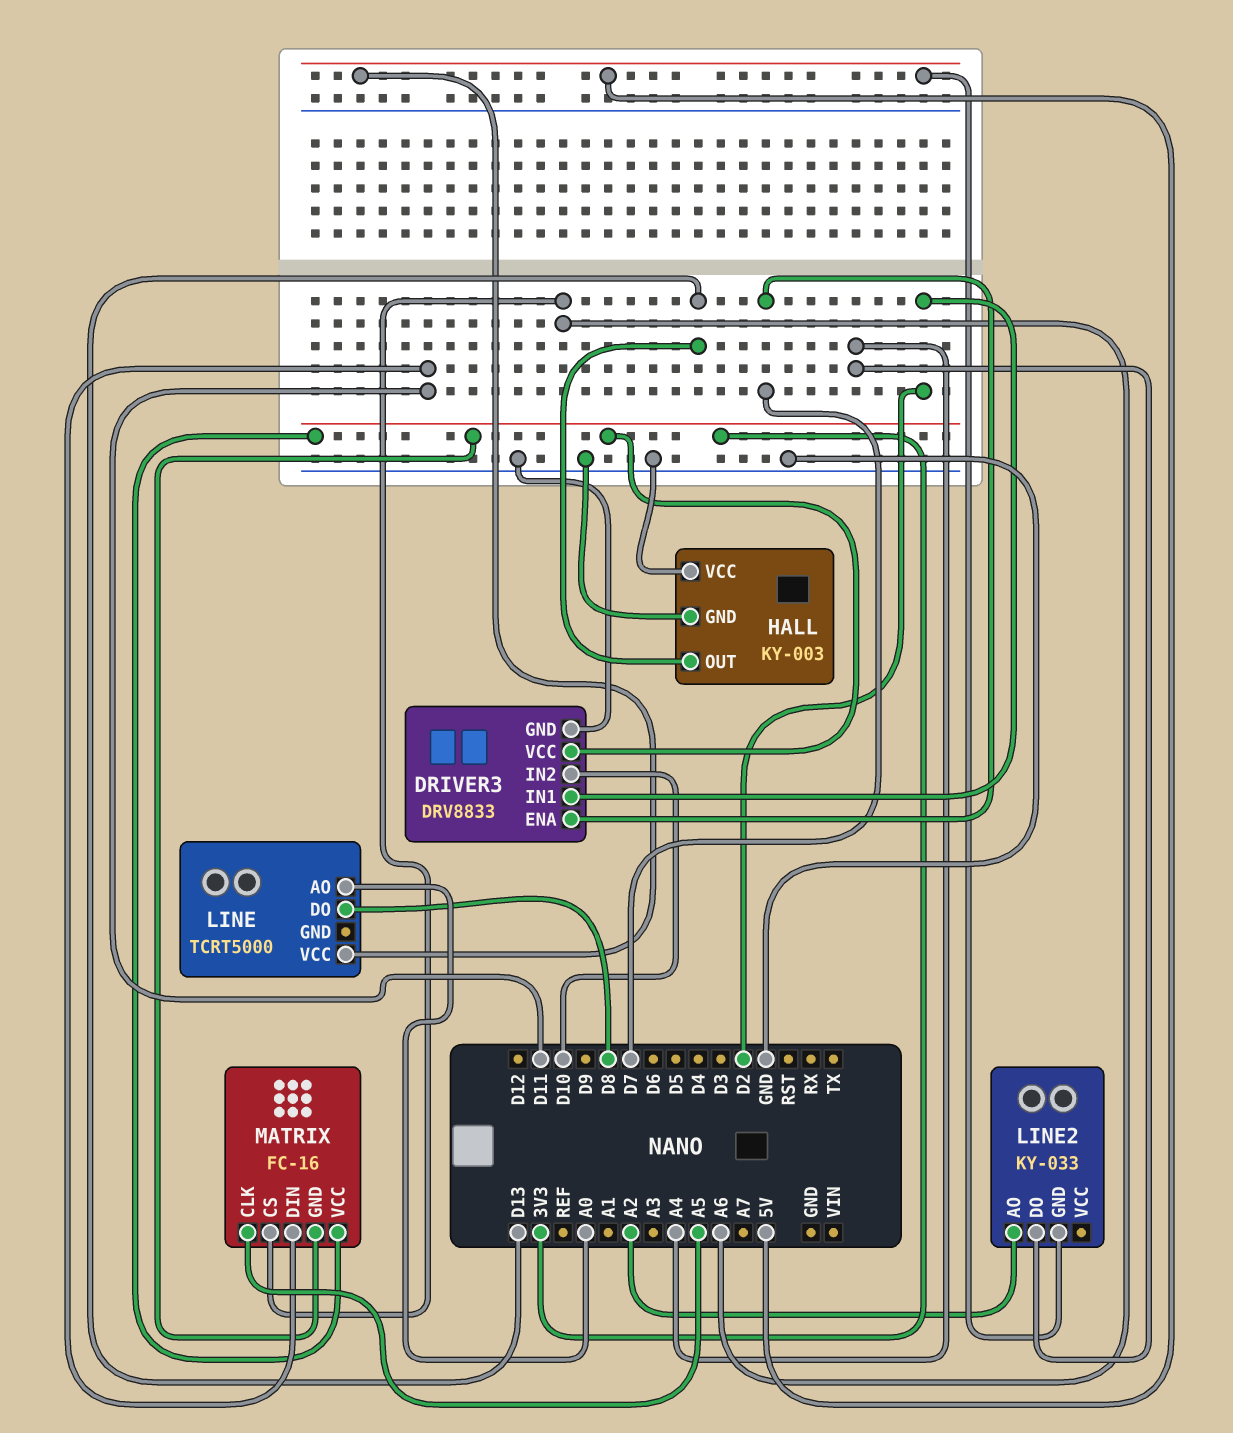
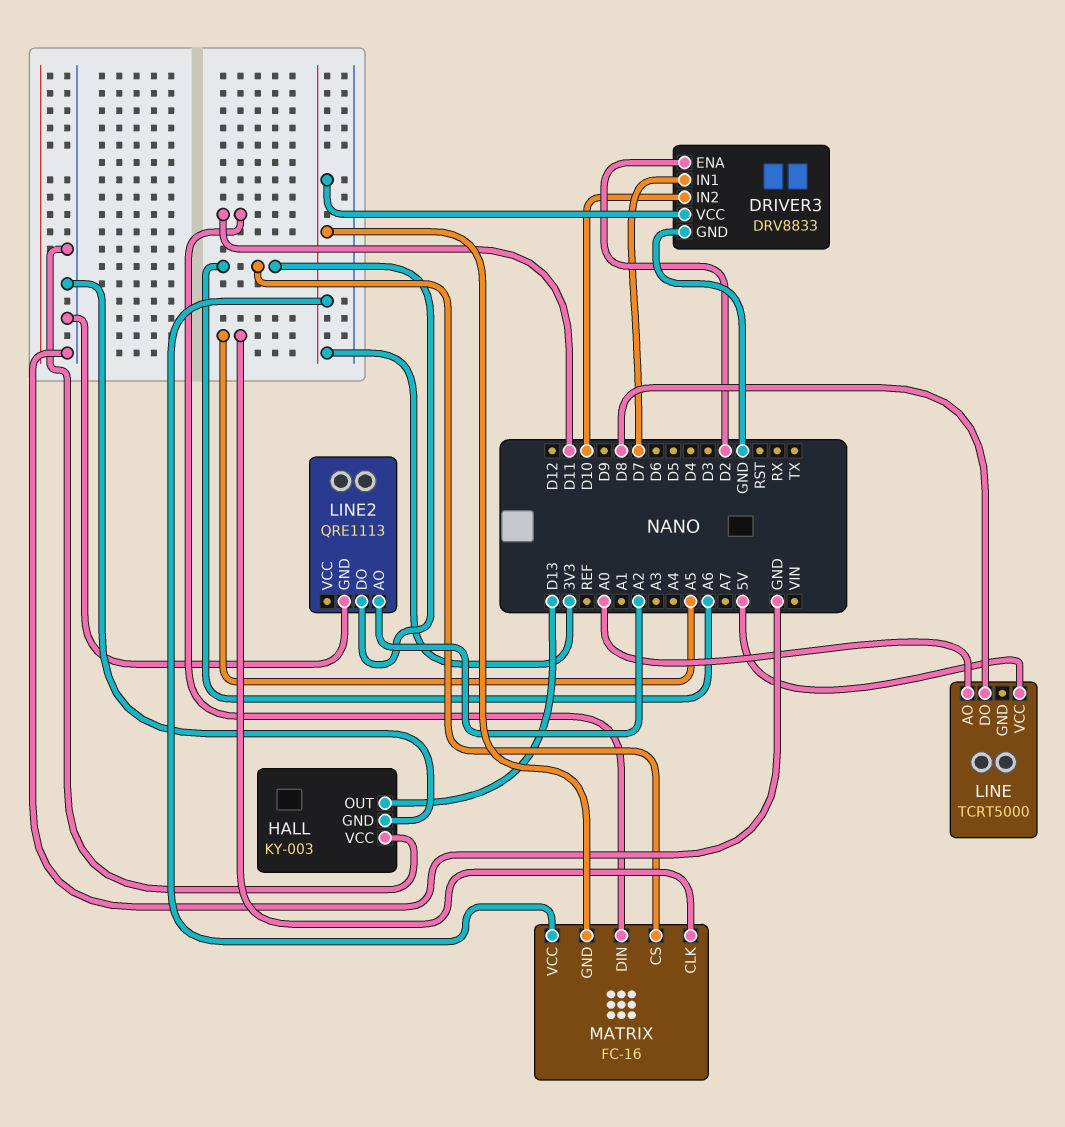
DRIVER3 pin ENA: D7 -> D2
DRIVER3 pin IN1: D2 -> D7
LINE2: KY-033 -> QRE1113
LINE2 pin DO: A4 -> A6
LINE2 pin GND: 5V -> GND

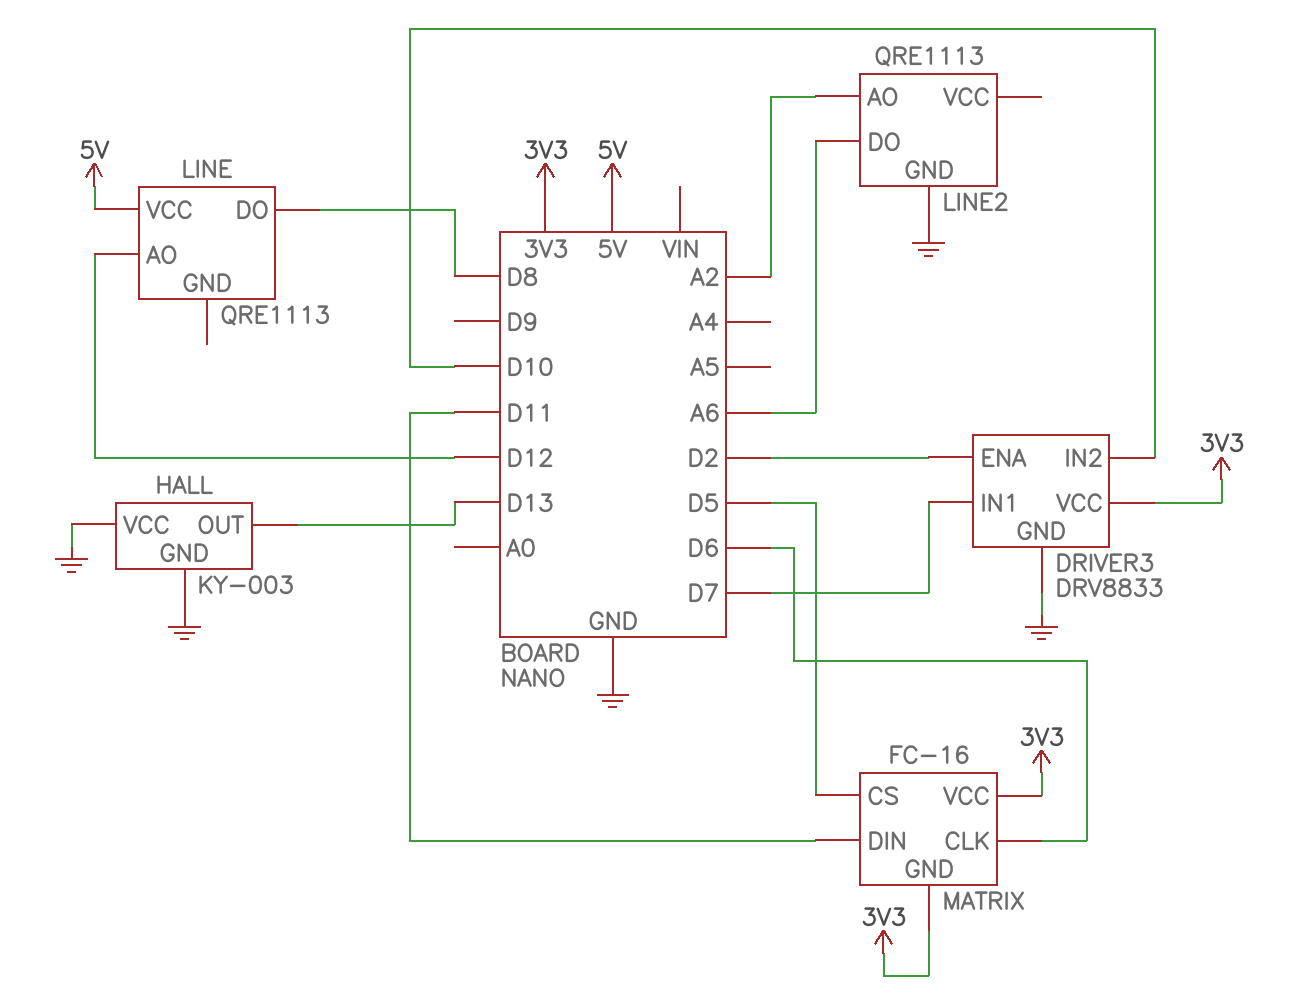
LINE: TCRT5000 -> QRE1113
LINE pin AO: A0 -> D12
MATRIX pin CLK: A5 -> D6
MATRIX pin CS: A6 -> D5

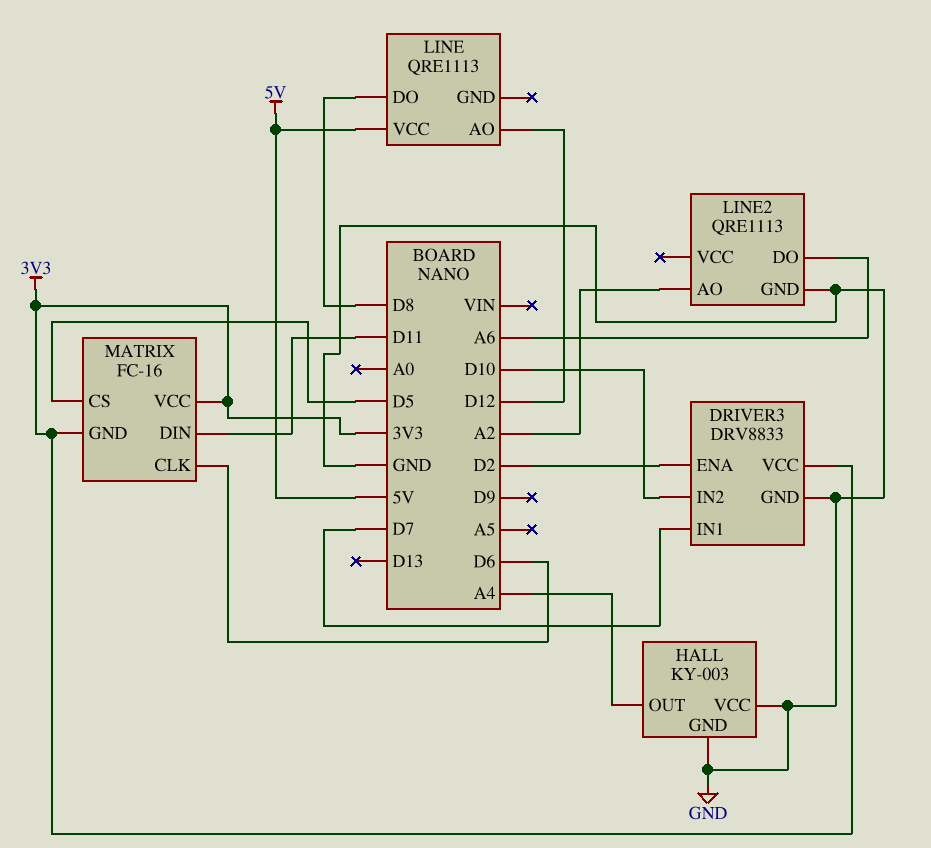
HALL pin OUT: D13 -> A4

